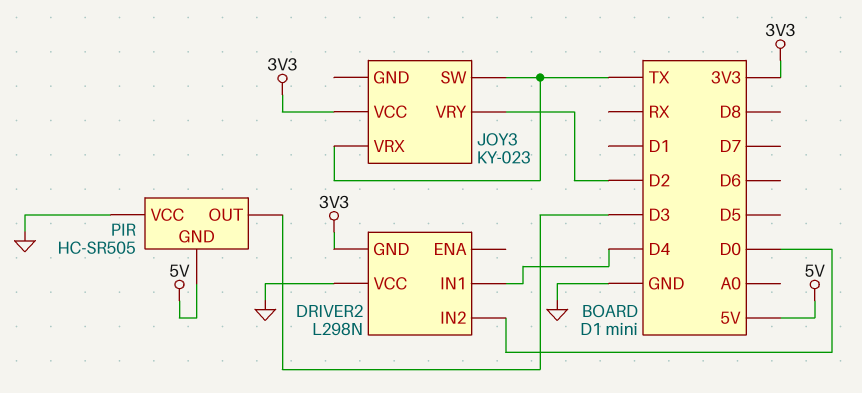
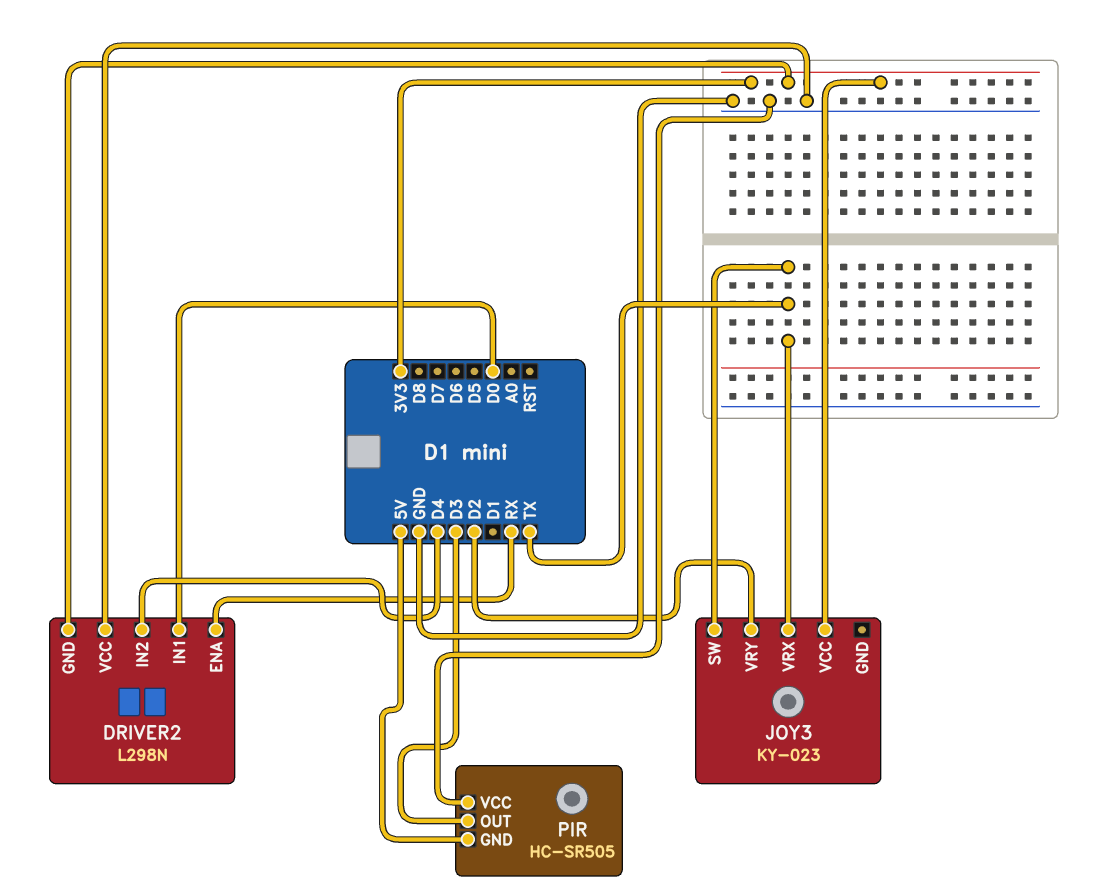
DRIVER2 pin ENA: none -> RX
DRIVER2 pin IN1: D4 -> D0
DRIVER2 pin IN2: D0 -> D4

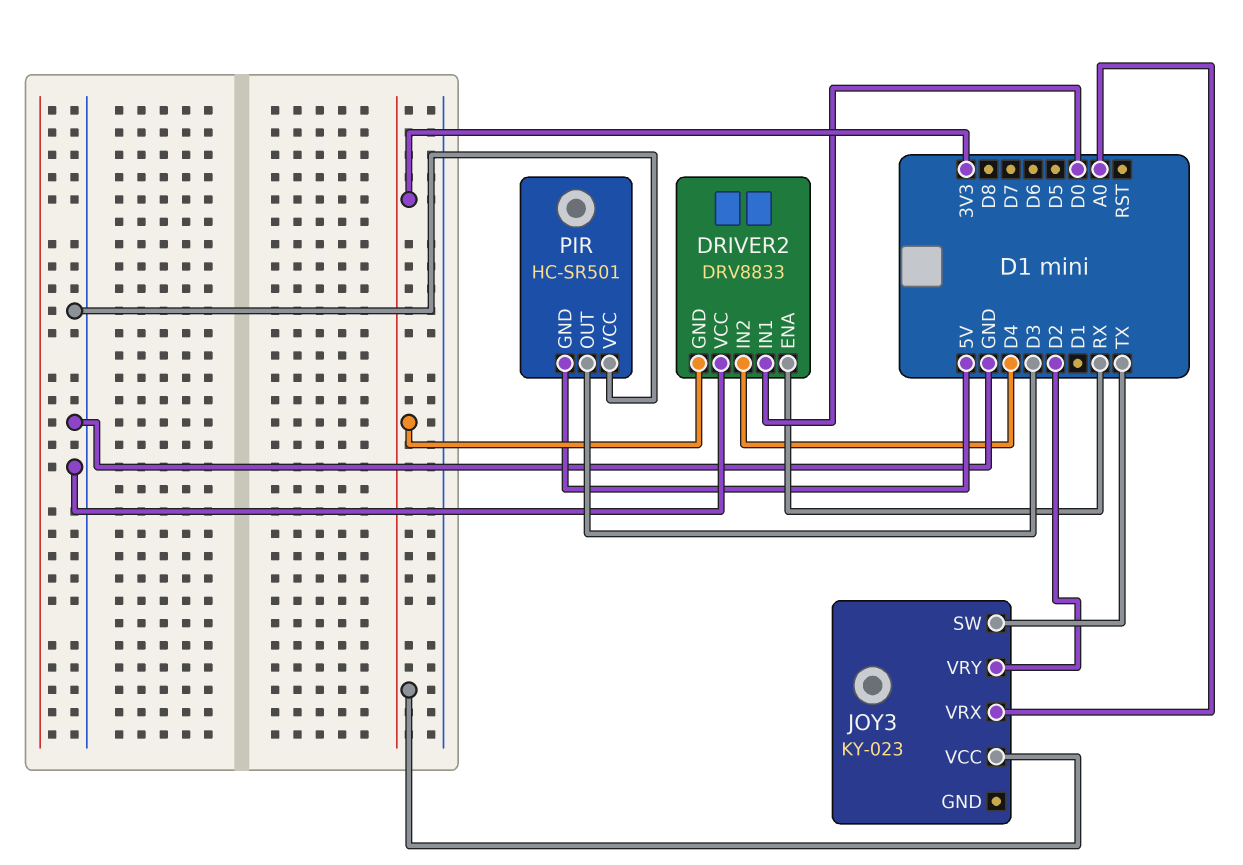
DRIVER2: L298N -> DRV8833
JOY3 pin VRX: TX -> A0
PIR: HC-SR505 -> HC-SR501

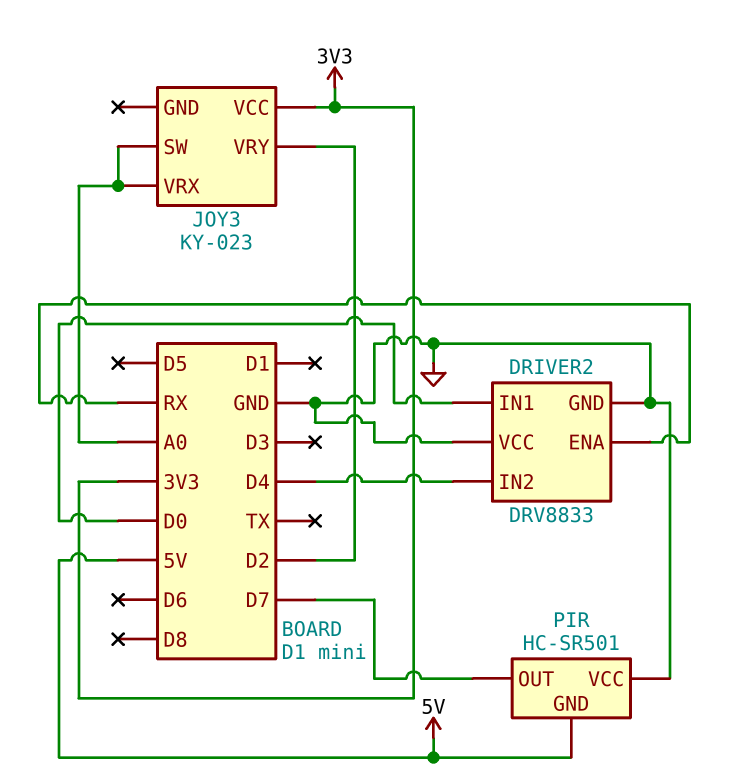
DRIVER2 pin GND: 3V3 -> GND
JOY3 pin SW: TX -> A0
PIR pin OUT: D3 -> D7

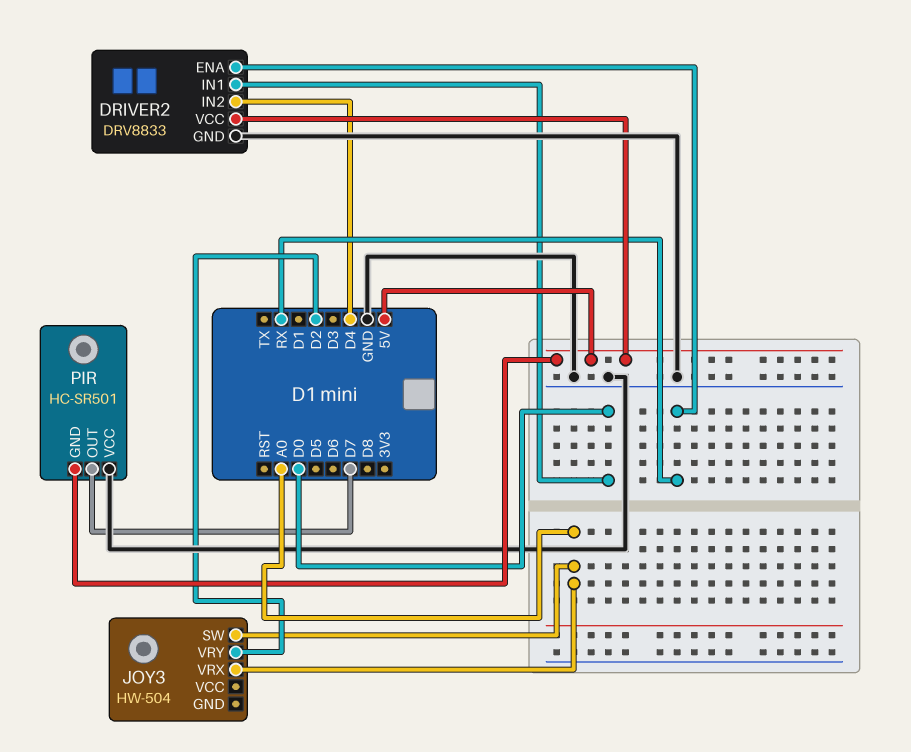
DRIVER2 pin VCC: GND -> 5V
JOY3: KY-023 -> HW-504
JOY3 pin VCC: 3V3 -> none

